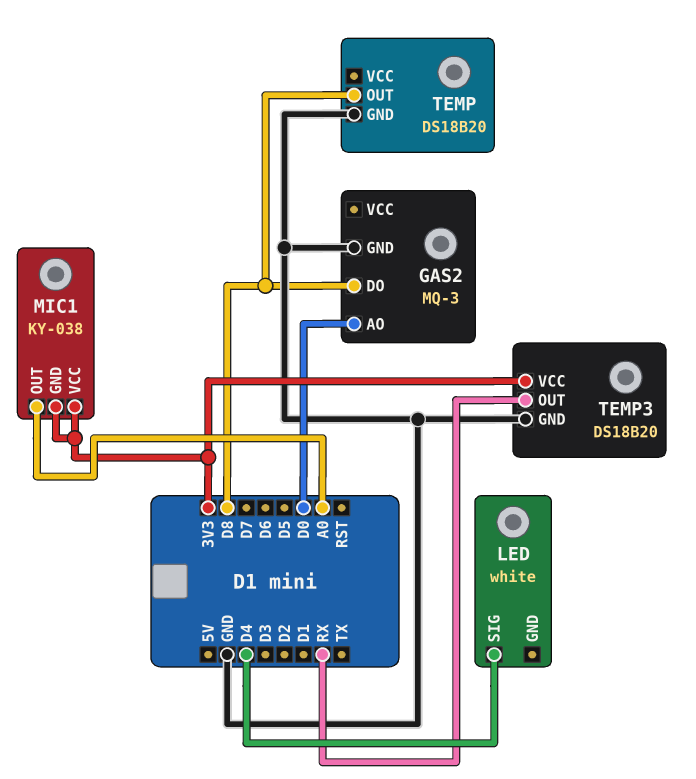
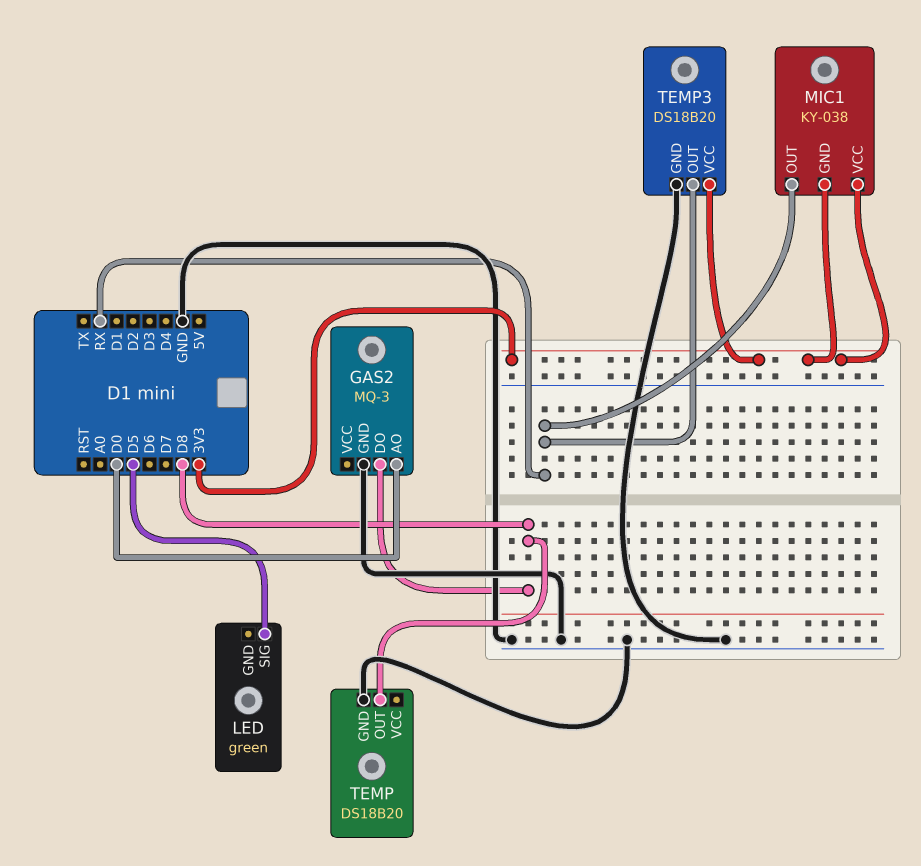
LED: white -> green
LED pin SIG: D4 -> D5
MIC1 pin OUT: A0 -> RX

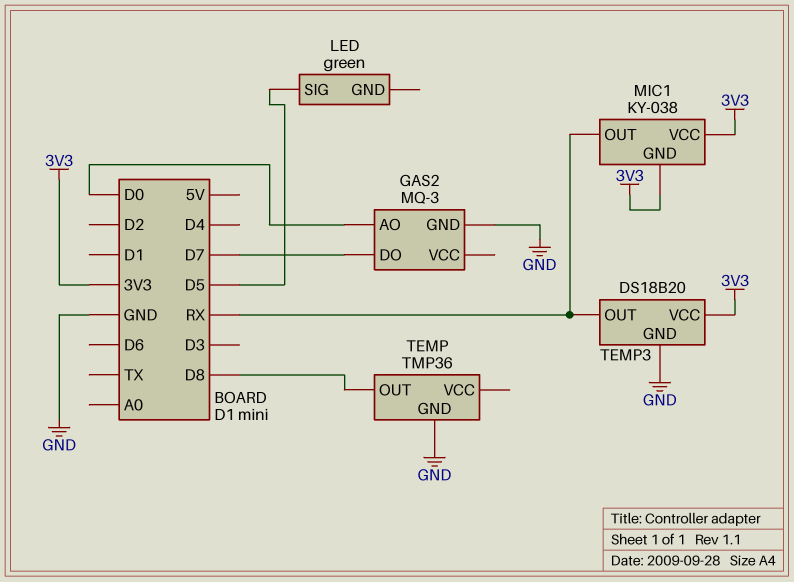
GAS2 pin DO: D8 -> D7
TEMP: DS18B20 -> TMP36

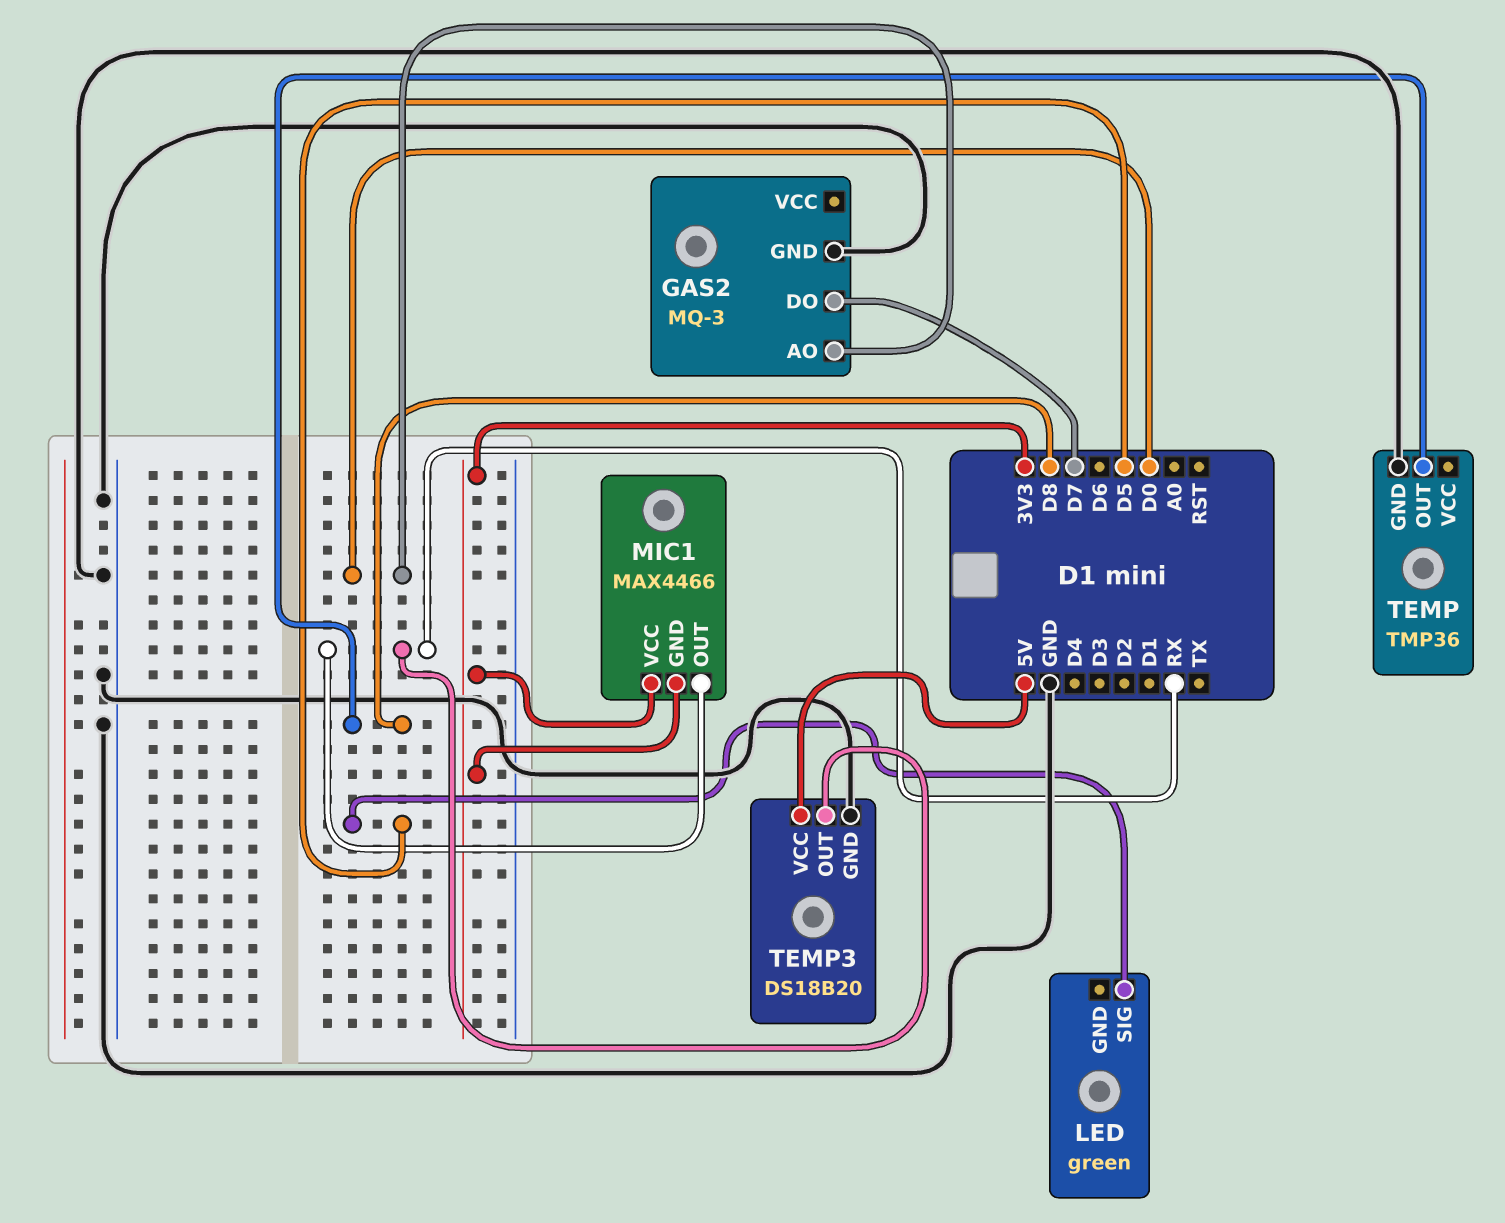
MIC1: KY-038 -> MAX4466
TEMP3 pin VCC: 3V3 -> 5V

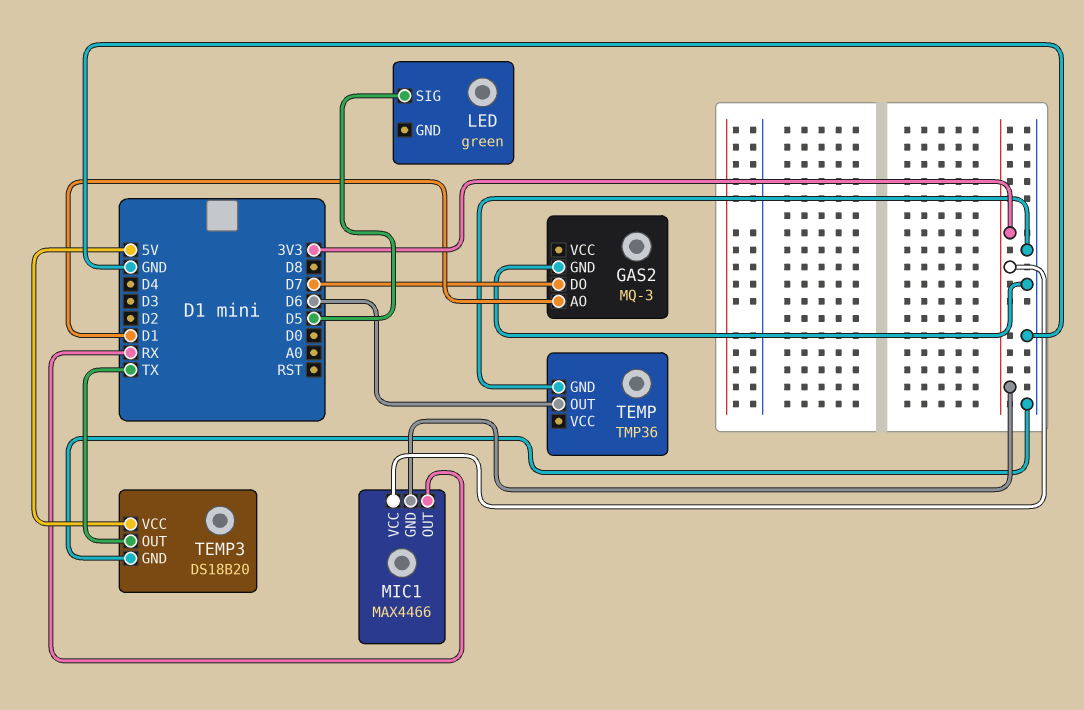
GAS2 pin AO: D0 -> D1
TEMP pin OUT: D8 -> D6
TEMP3 pin OUT: RX -> TX

